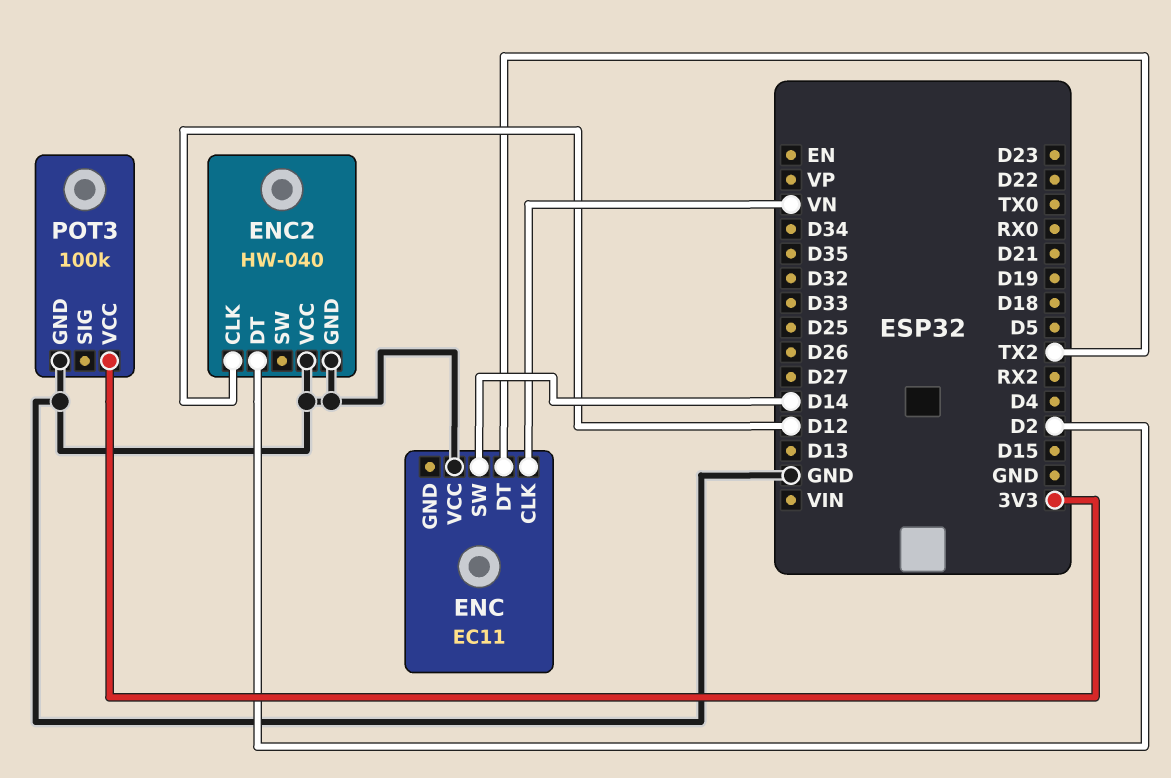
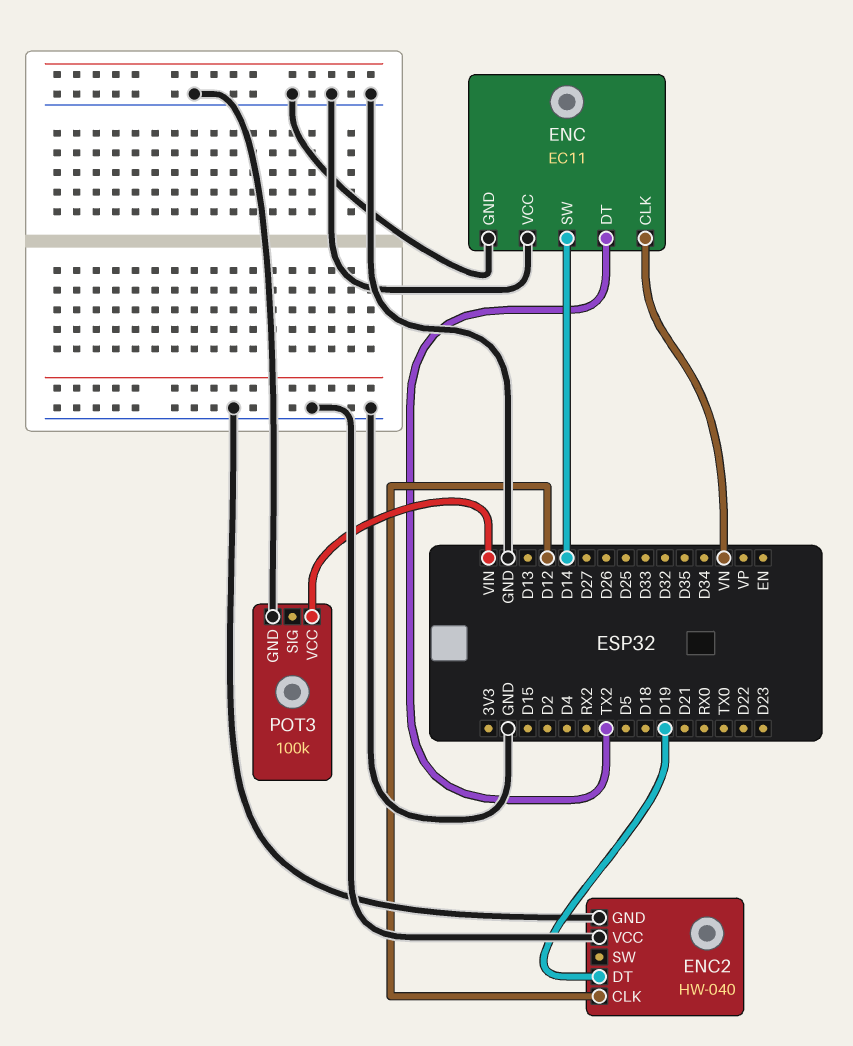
ENC pin GND: none -> GND
ENC2 pin DT: D2 -> D19
POT3 pin VCC: 3V3 -> VIN

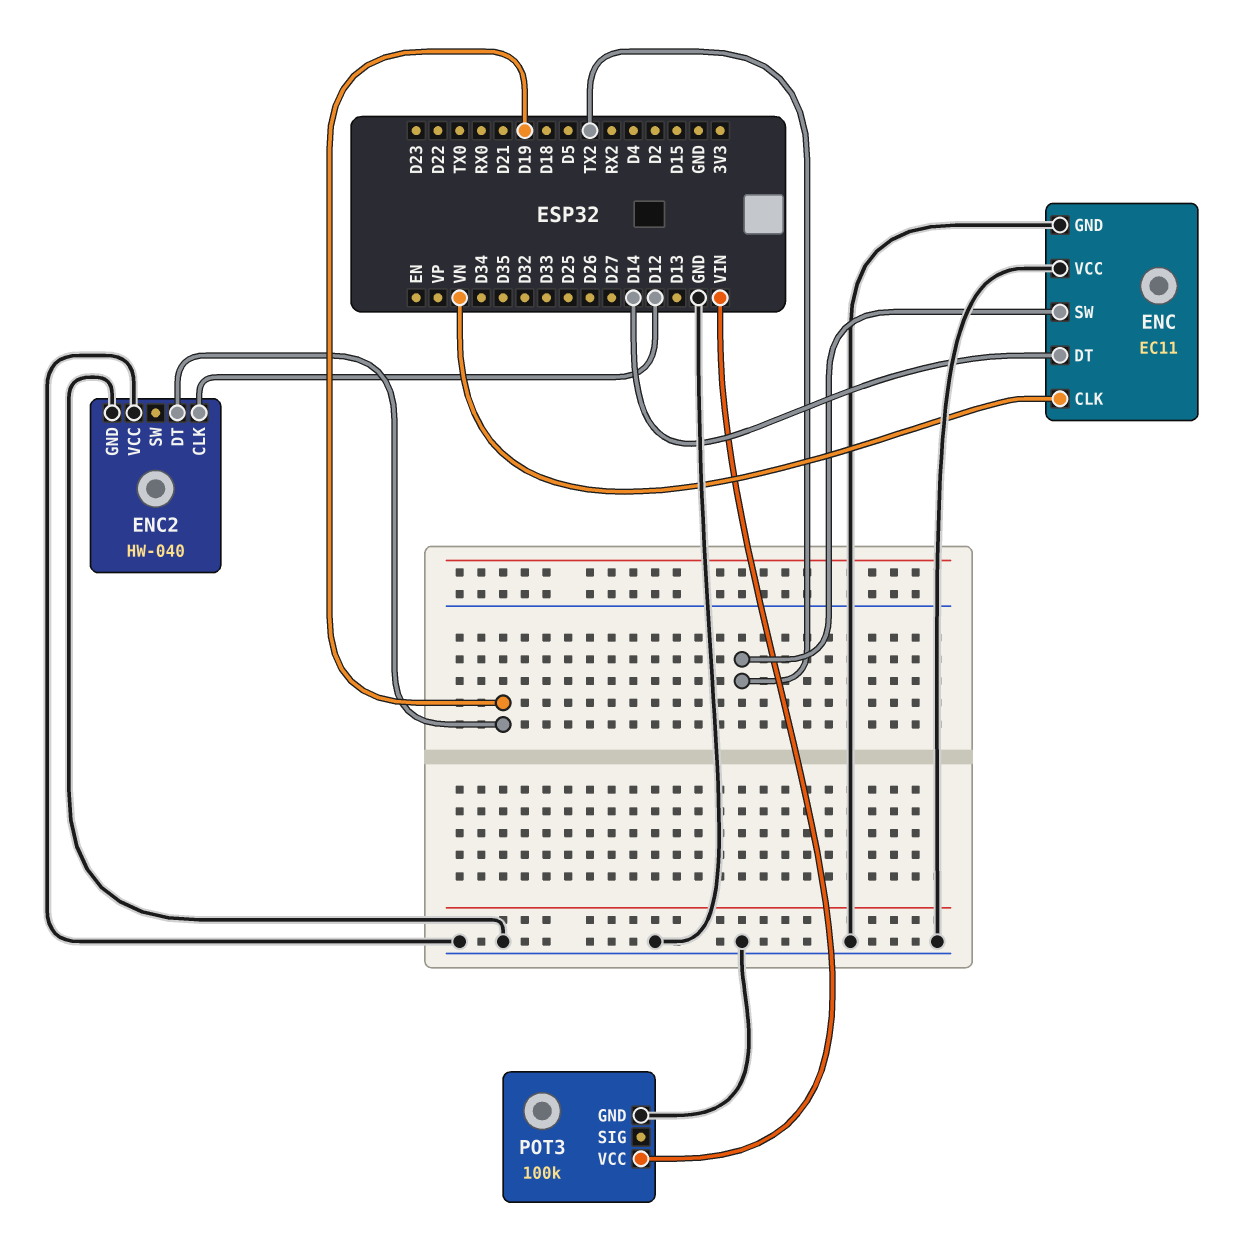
ENC pin DT: TX2 -> D14
ENC pin SW: D14 -> TX2

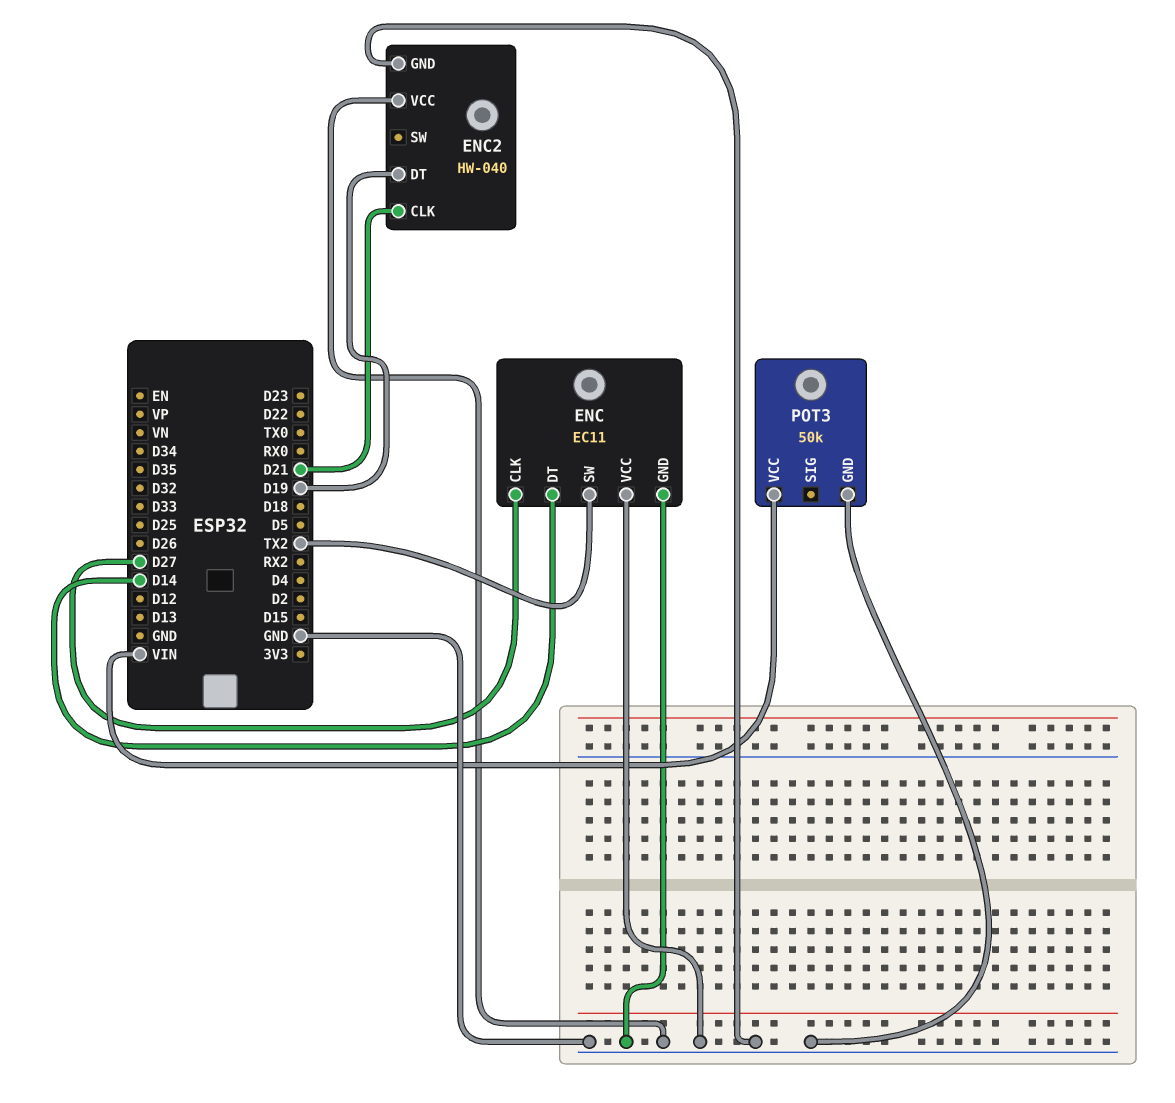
ENC pin CLK: VN -> D27
ENC2 pin CLK: D12 -> D21
POT3: 100k -> 50k

